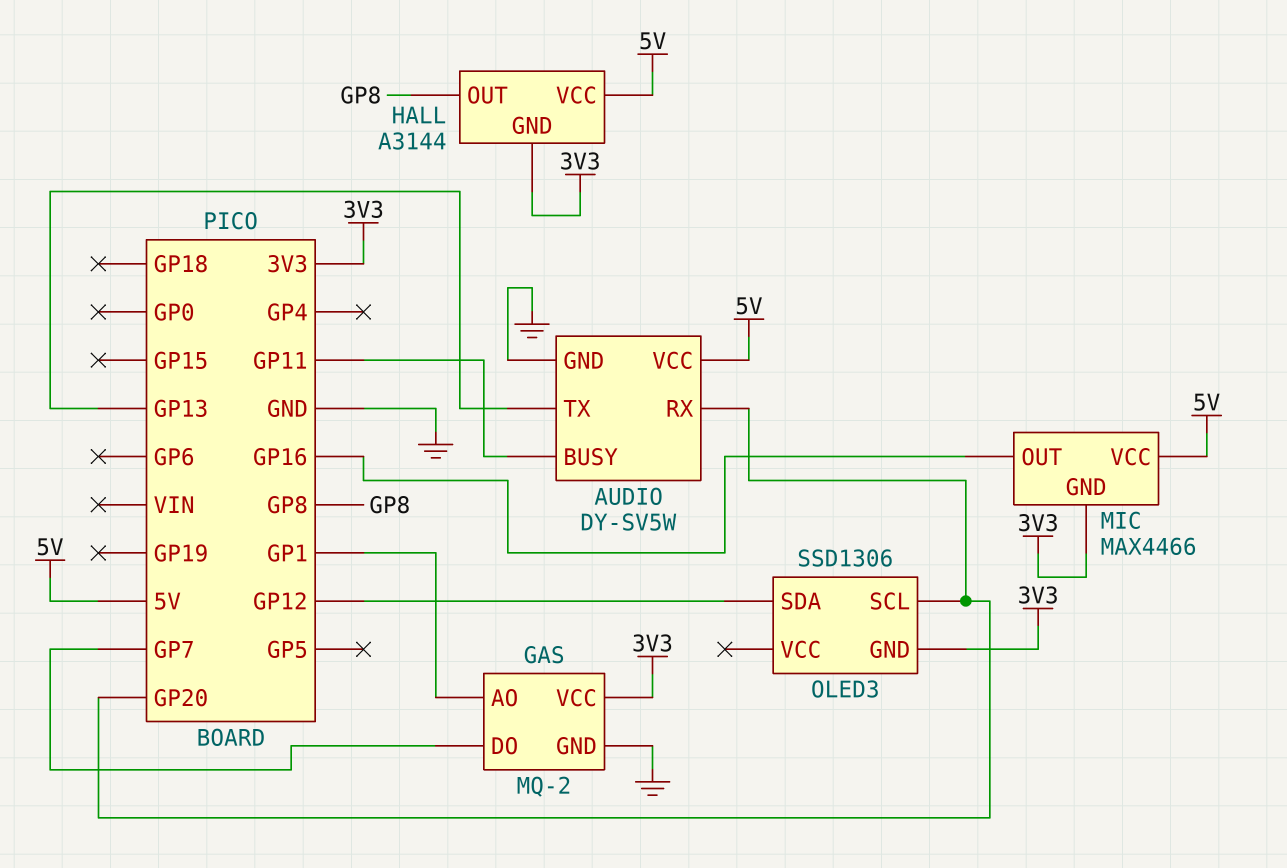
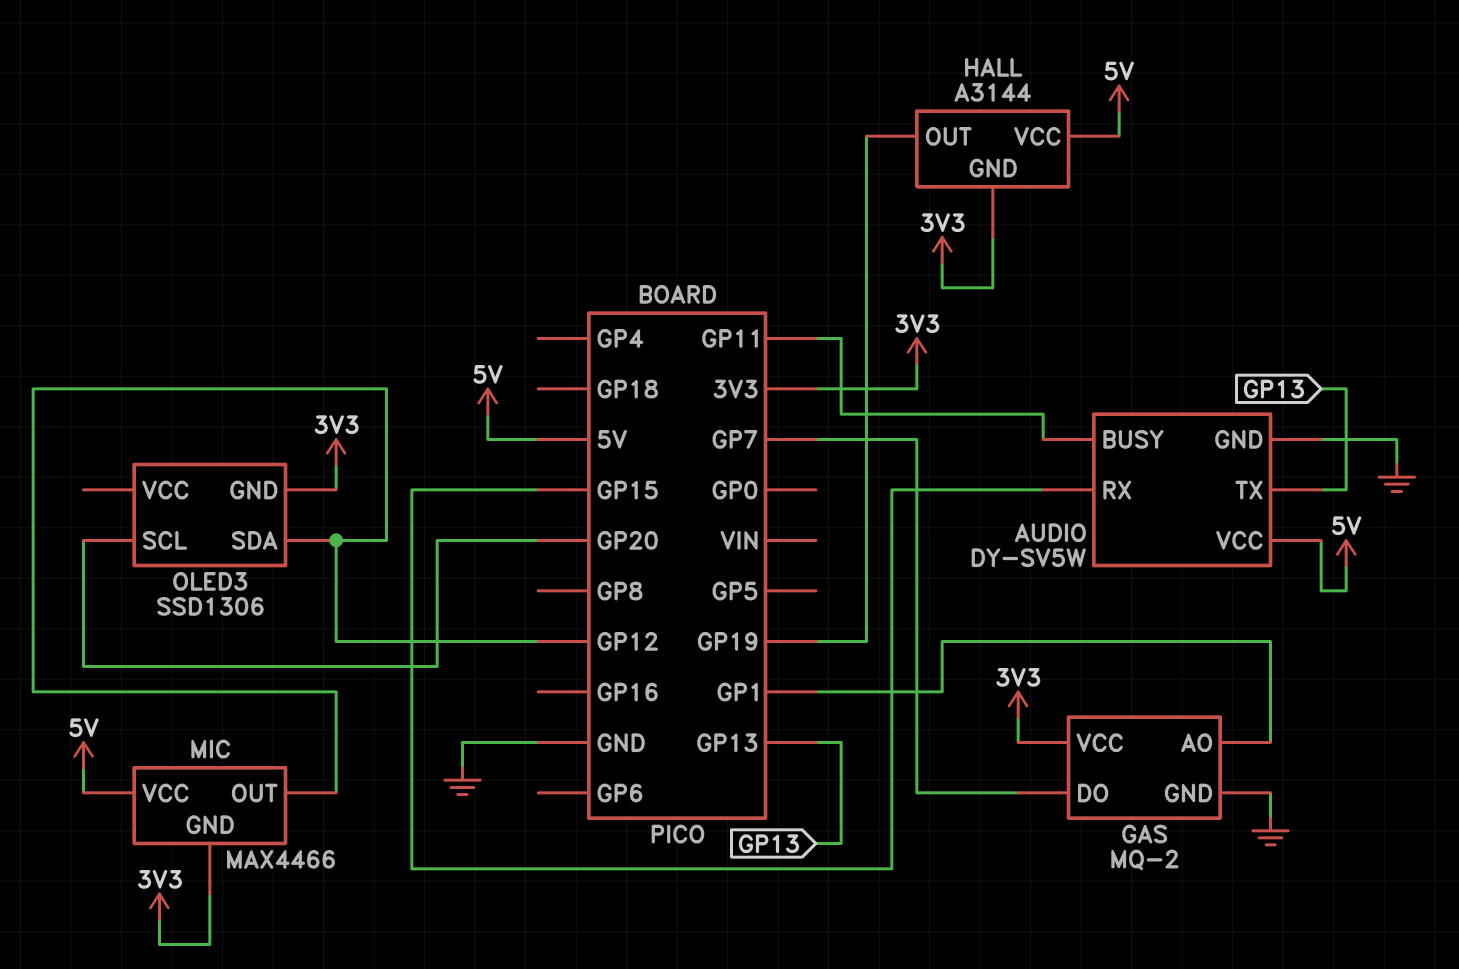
AUDIO pin RX: GP20 -> GP15
HALL pin OUT: GP8 -> GP19
MIC pin OUT: GP16 -> GP12

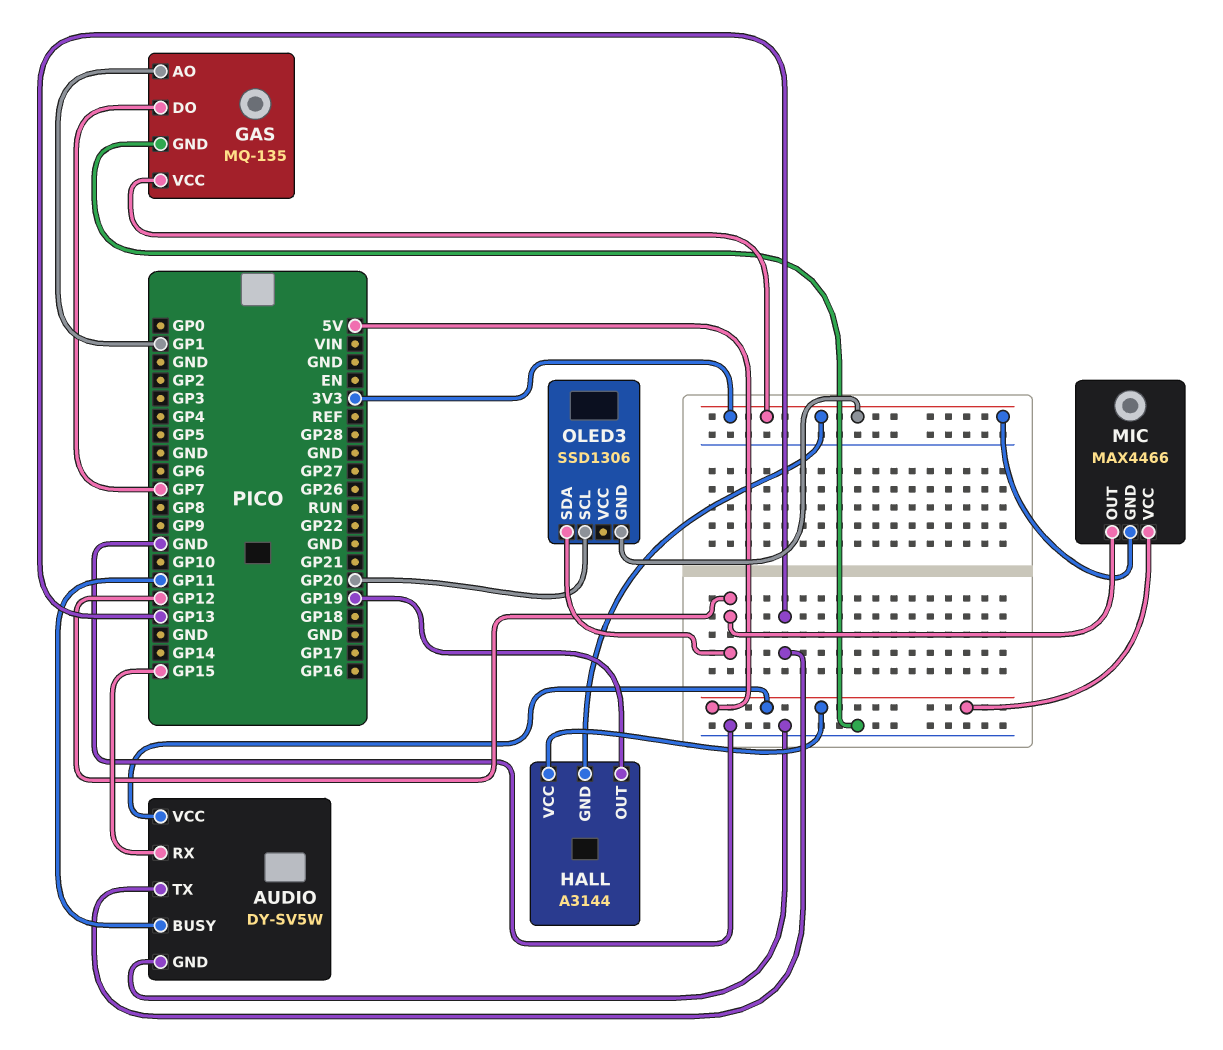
GAS: MQ-2 -> MQ-135

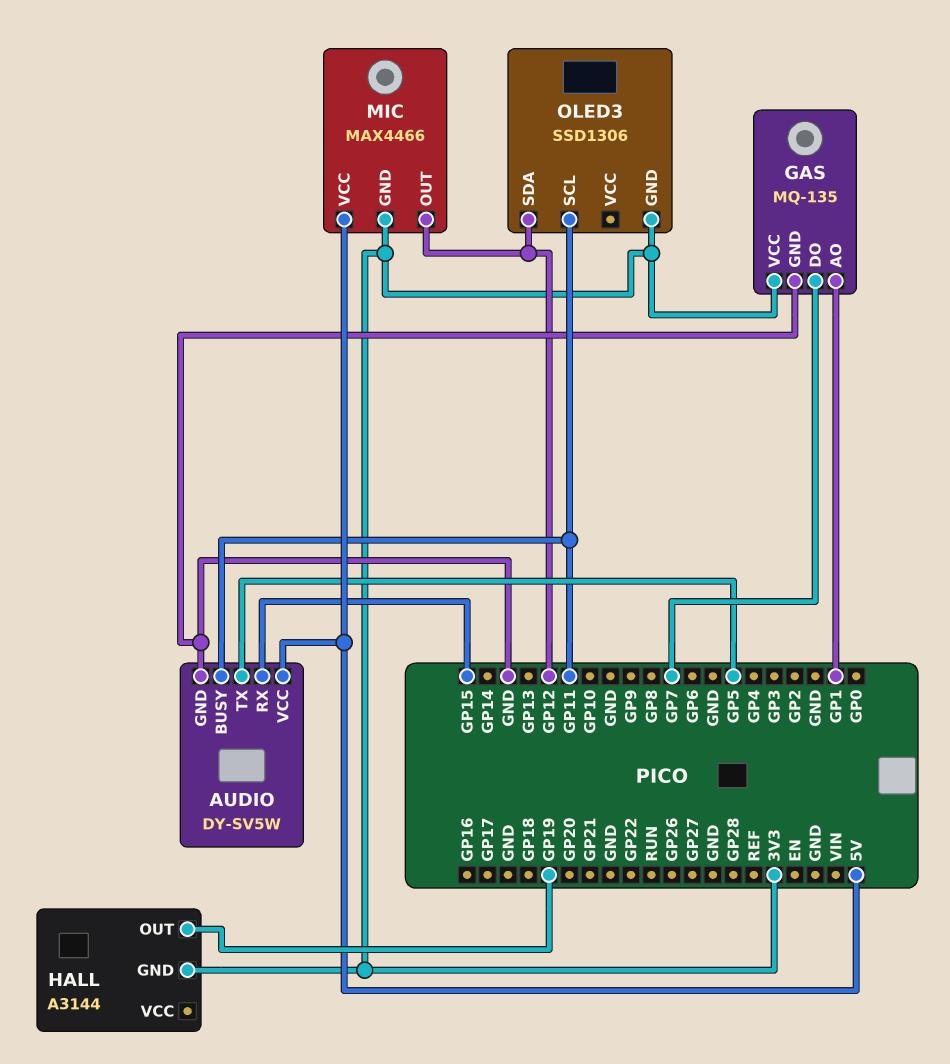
AUDIO pin TX: GP13 -> GP5
HALL pin VCC: 5V -> none
OLED3 pin SCL: GP20 -> GP11

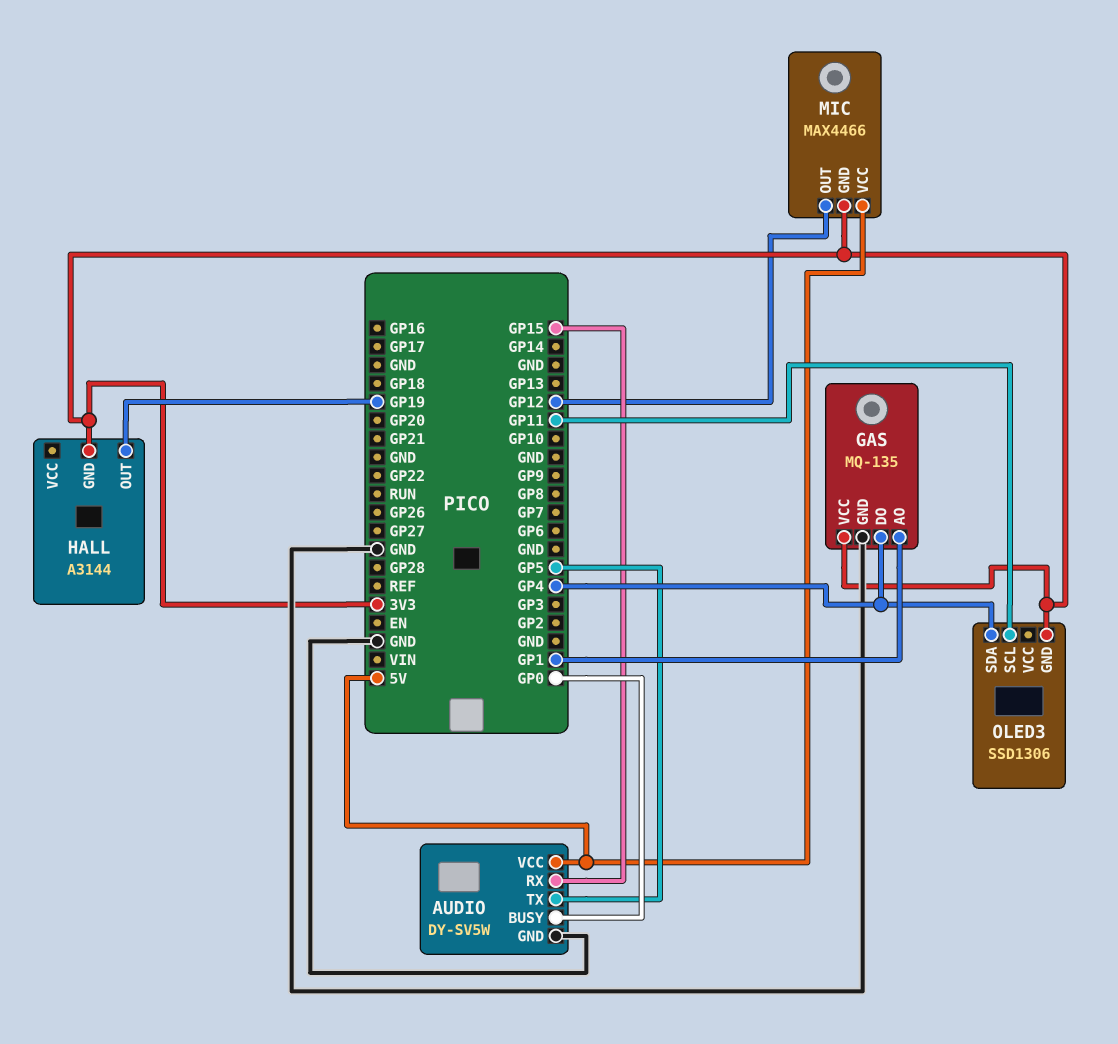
AUDIO pin BUSY: GP11 -> GP0
GAS pin DO: GP7 -> GP4
OLED3 pin SDA: GP12 -> GP4

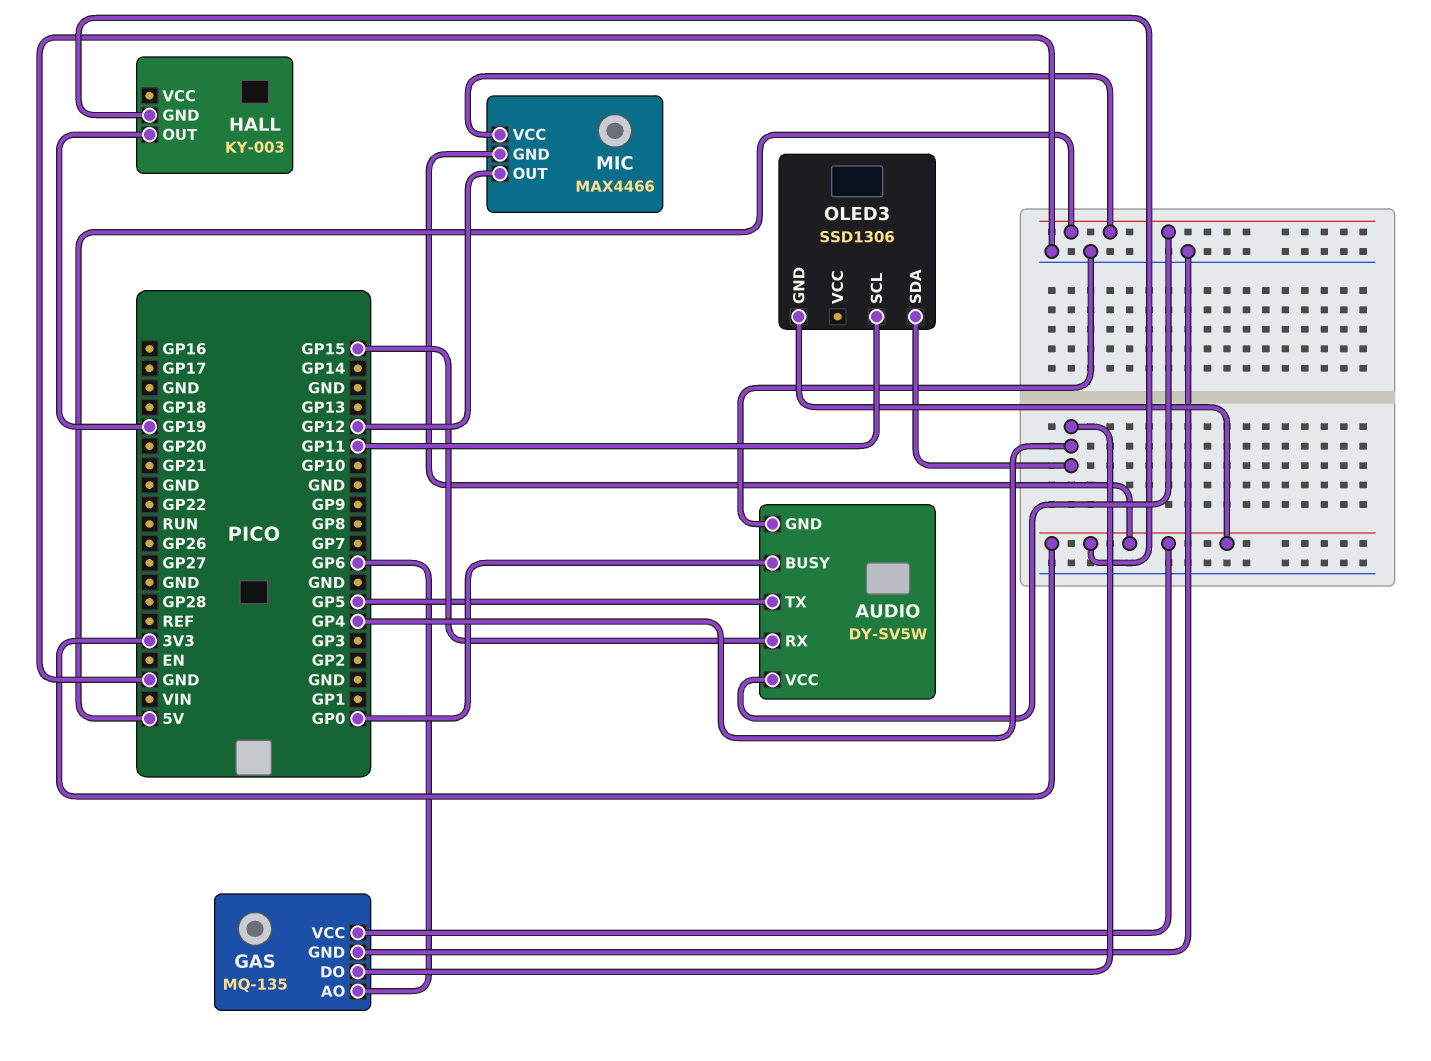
GAS pin AO: GP1 -> GP6
HALL: A3144 -> KY-003

